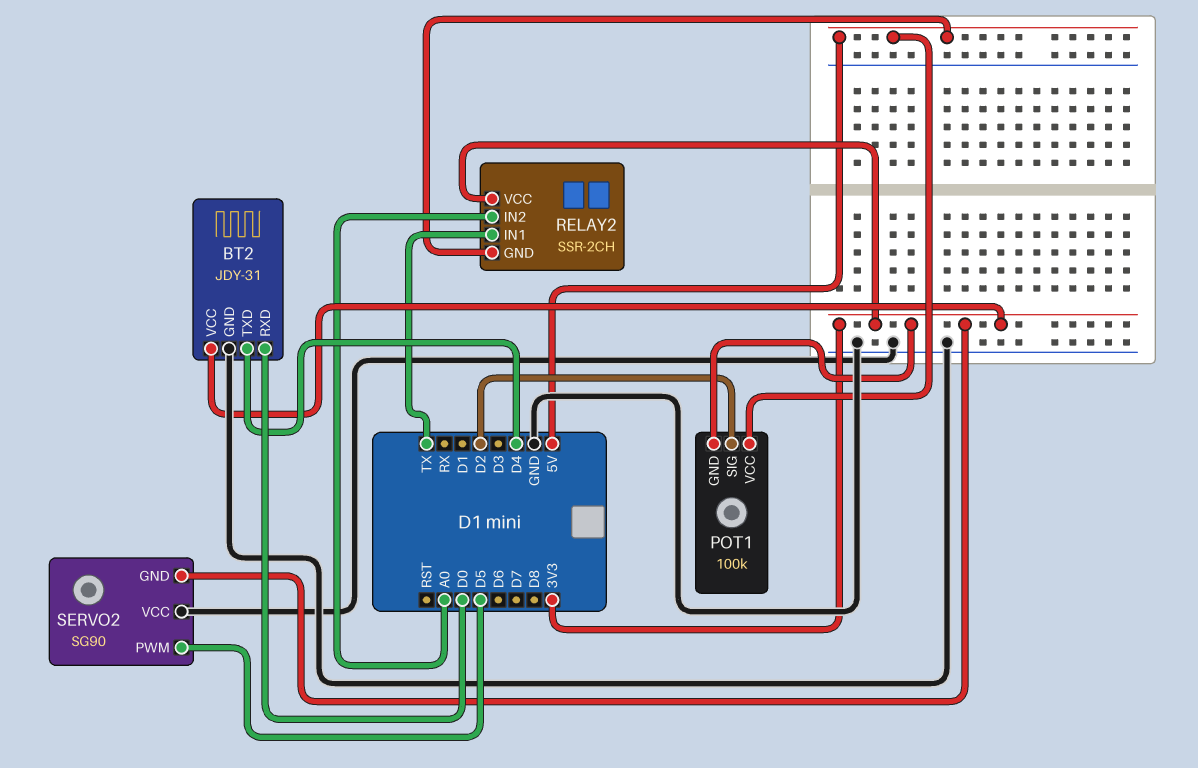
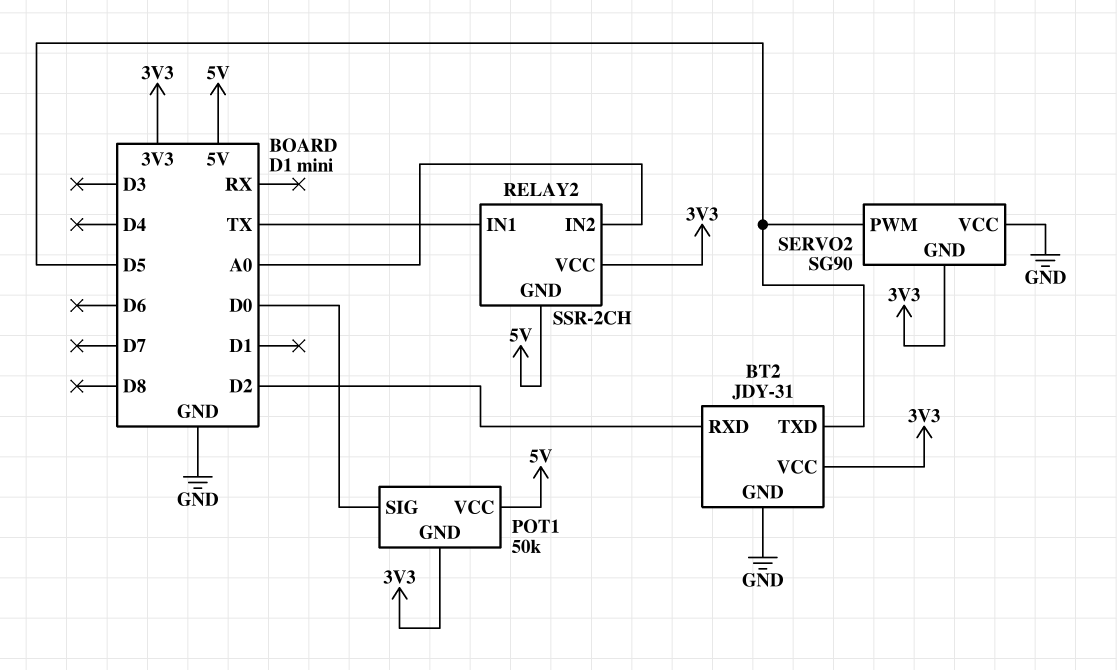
BT2 pin RXD: D0 -> D2
BT2 pin TXD: D4 -> D5
POT1: 100k -> 50k
POT1 pin SIG: D2 -> D0

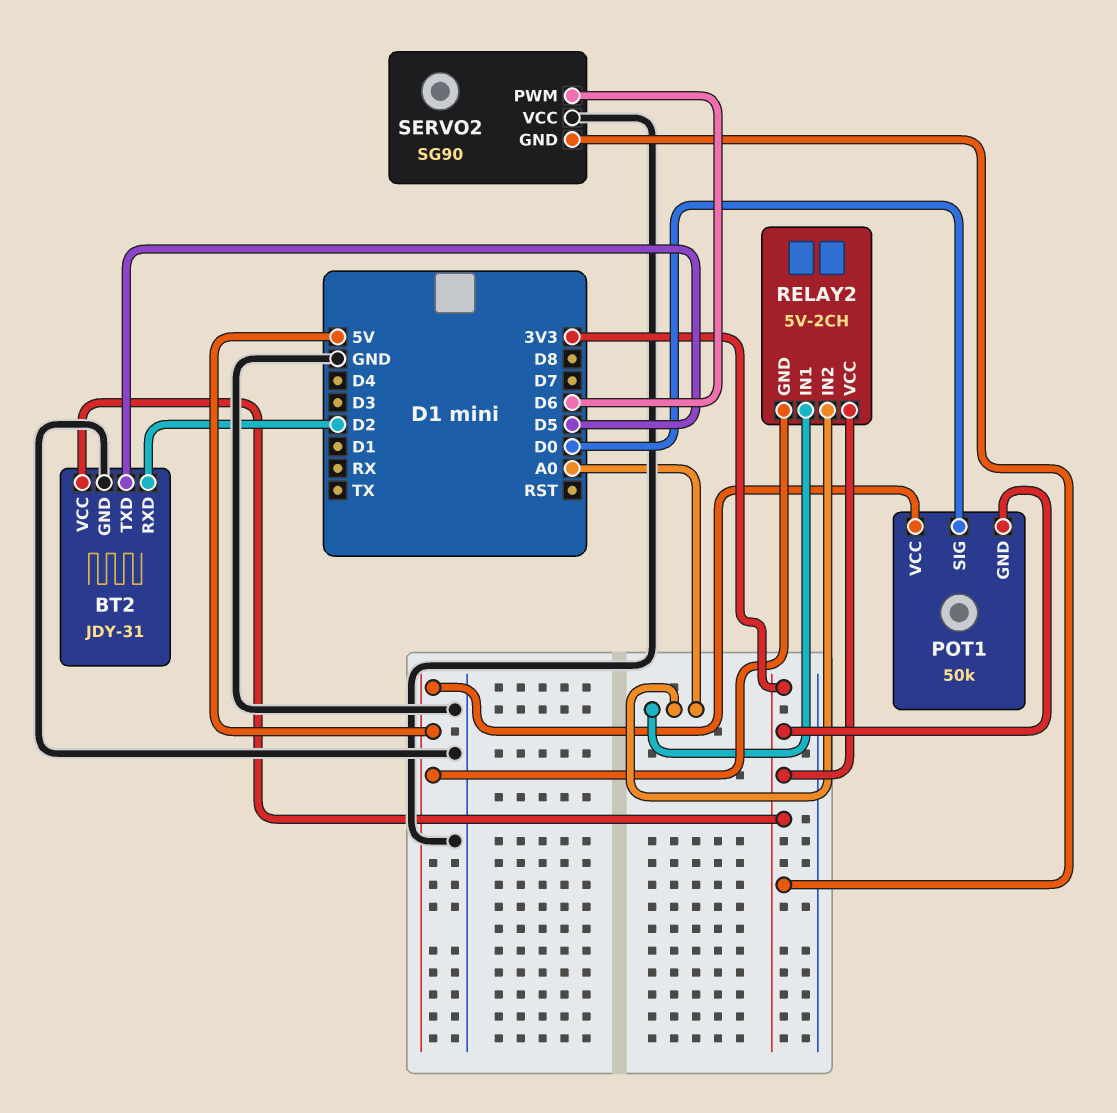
RELAY2: SSR-2CH -> 5V-2CH
RELAY2 pin IN1: TX -> A0
SERVO2 pin PWM: D5 -> D6

